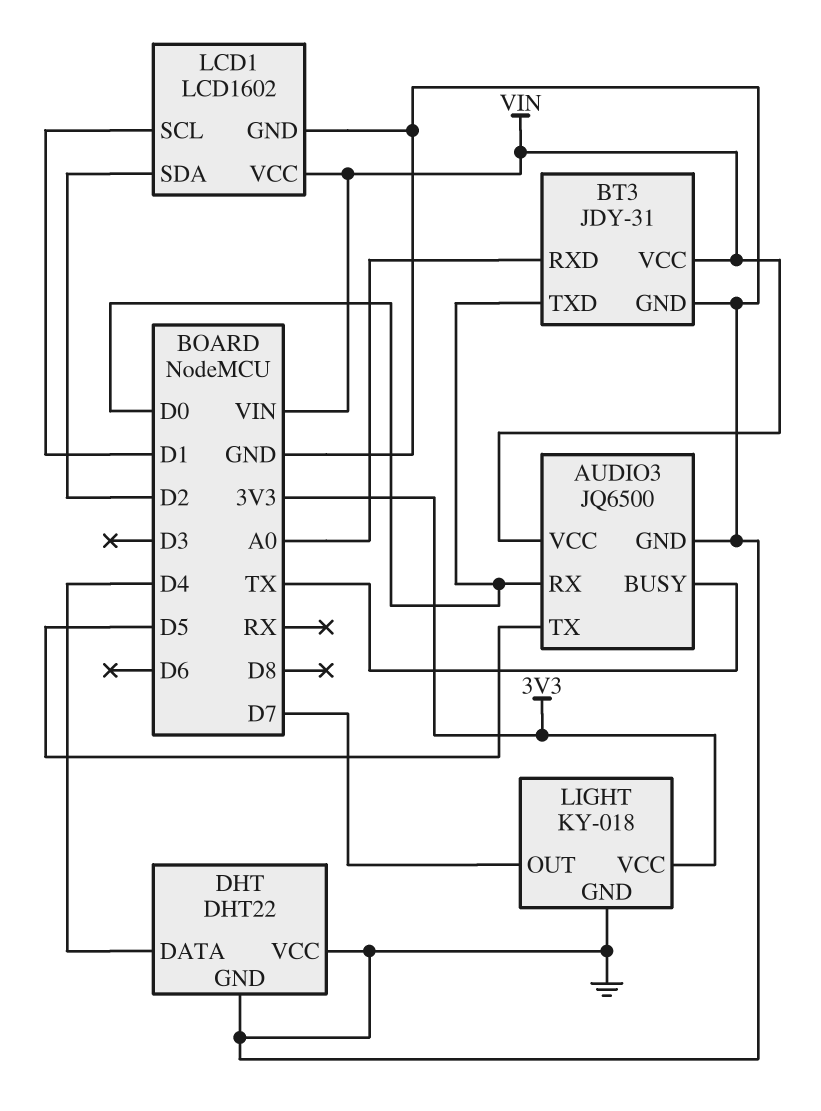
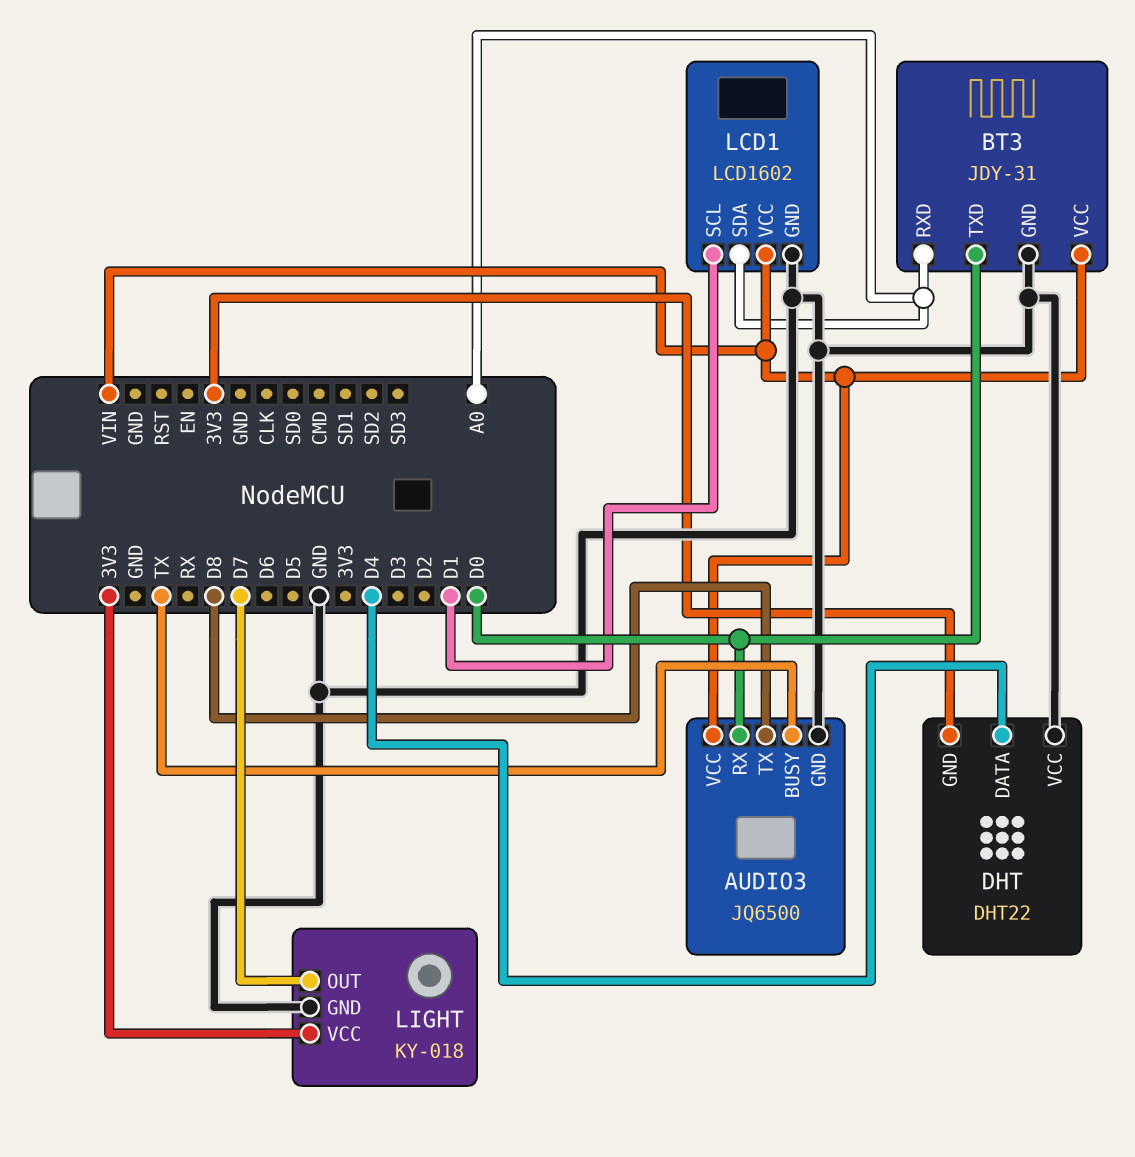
AUDIO3 pin TX: D5 -> D8
DHT pin GND: GND -> 3V3
LCD1 pin SDA: D2 -> A0

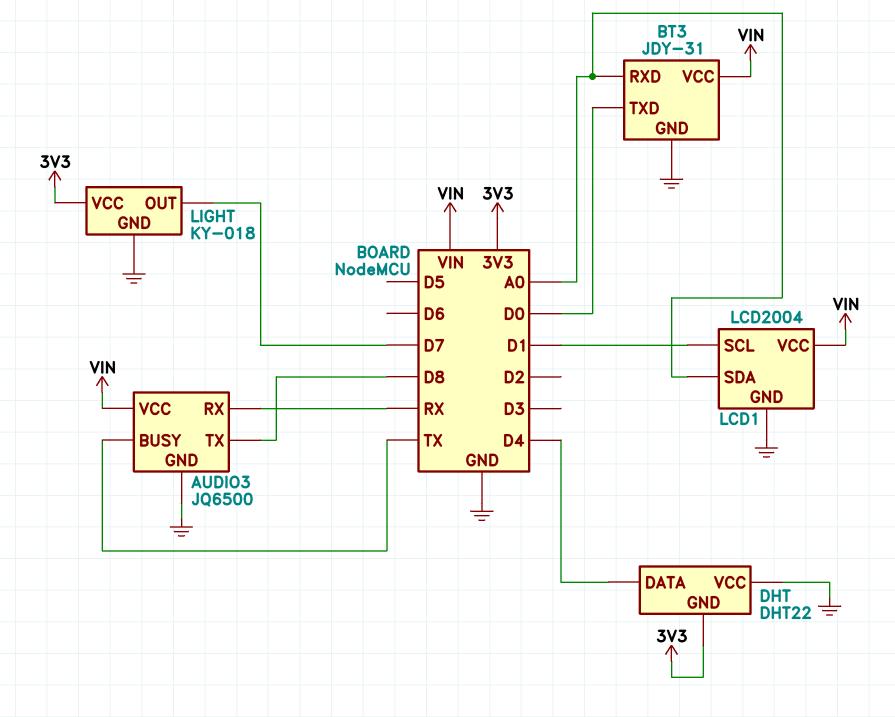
AUDIO3 pin RX: D0 -> RX
LCD1: LCD1602 -> LCD2004

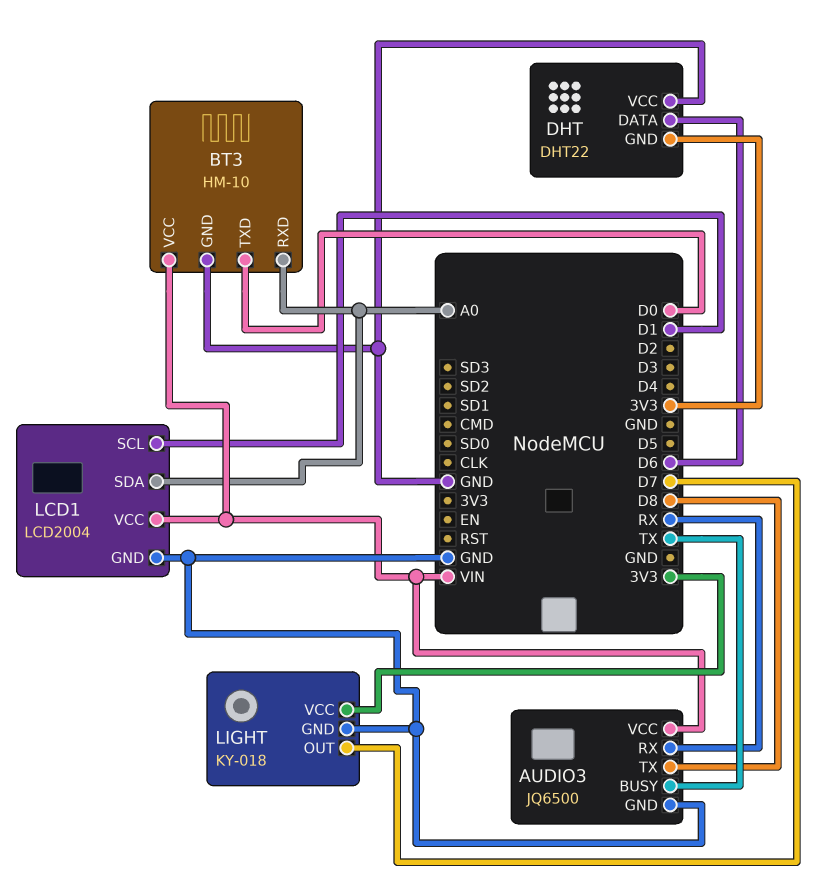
BT3: JDY-31 -> HM-10
DHT pin DATA: D4 -> D6

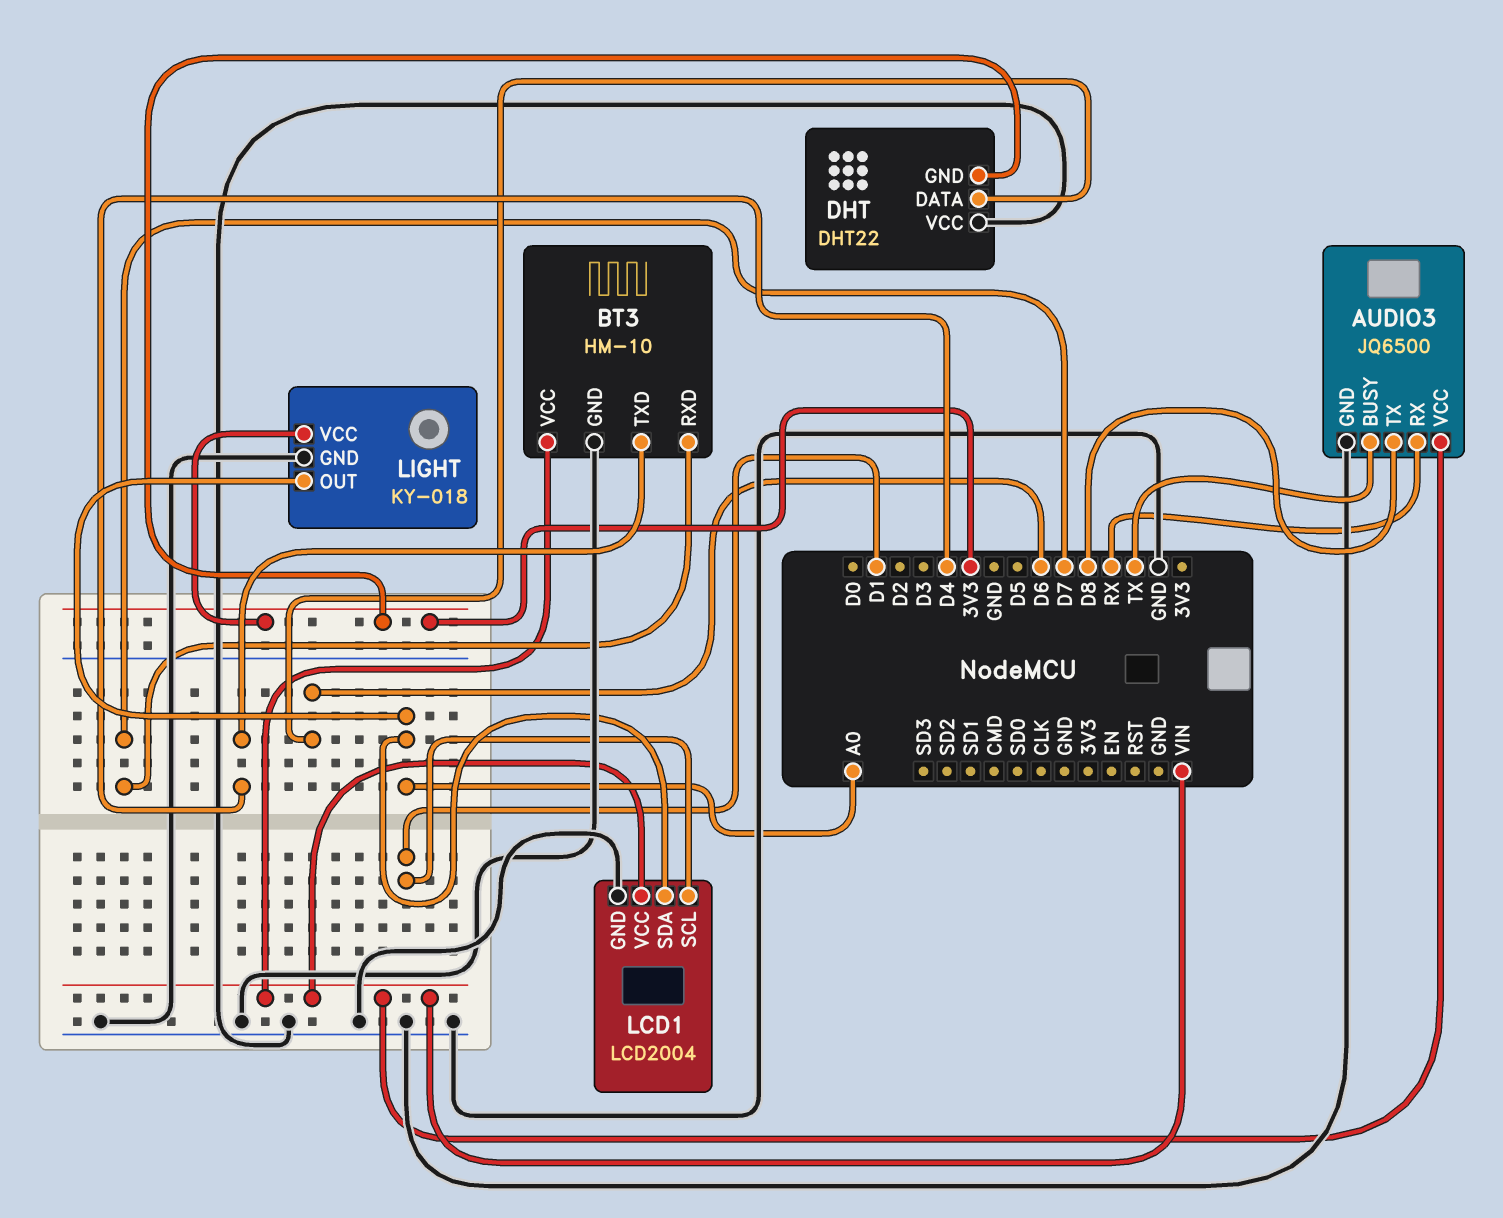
BT3 pin RXD: A0 -> D7
BT3 pin TXD: D0 -> D4
LIGHT pin OUT: D7 -> A0

